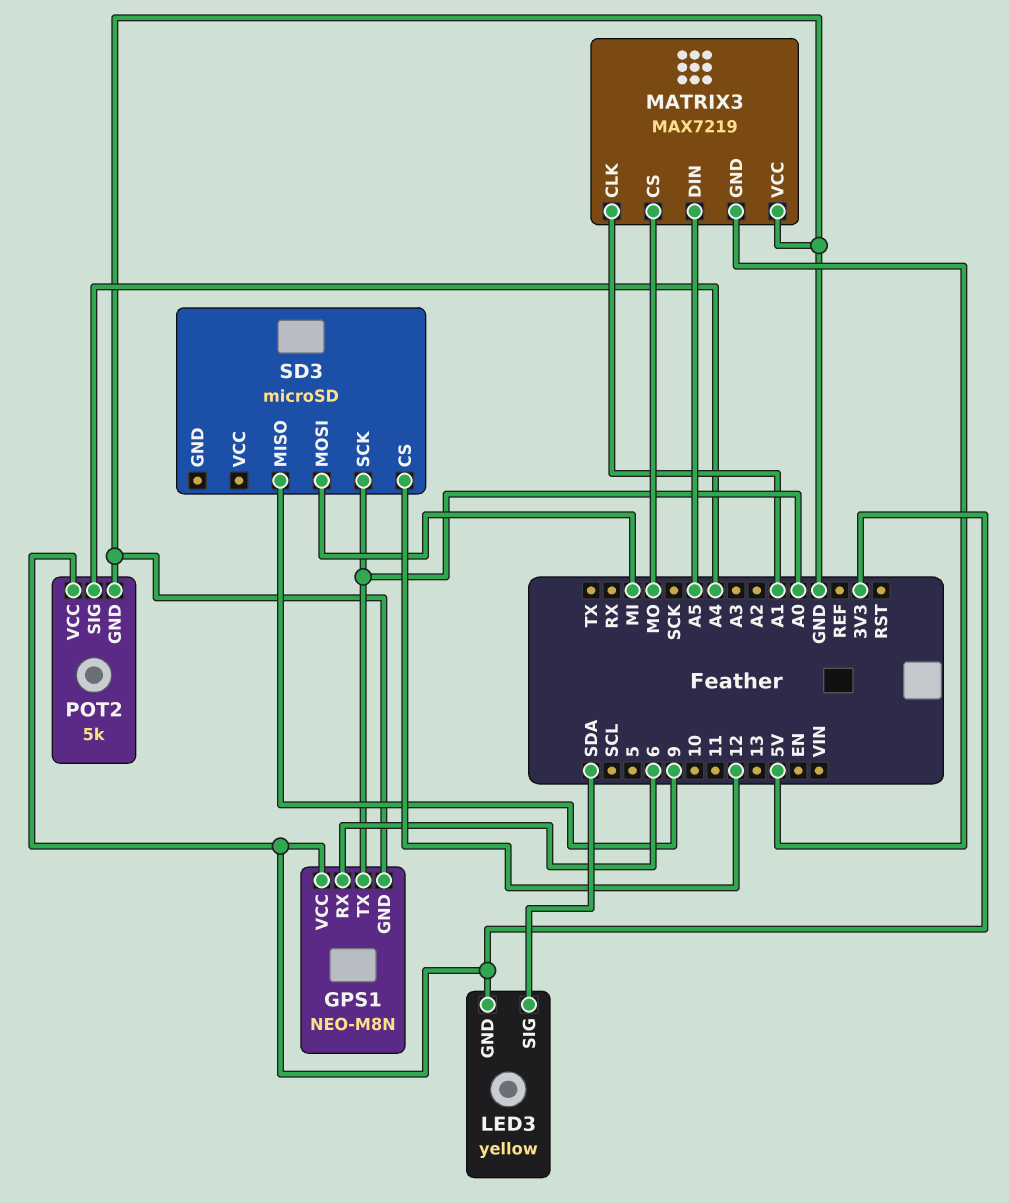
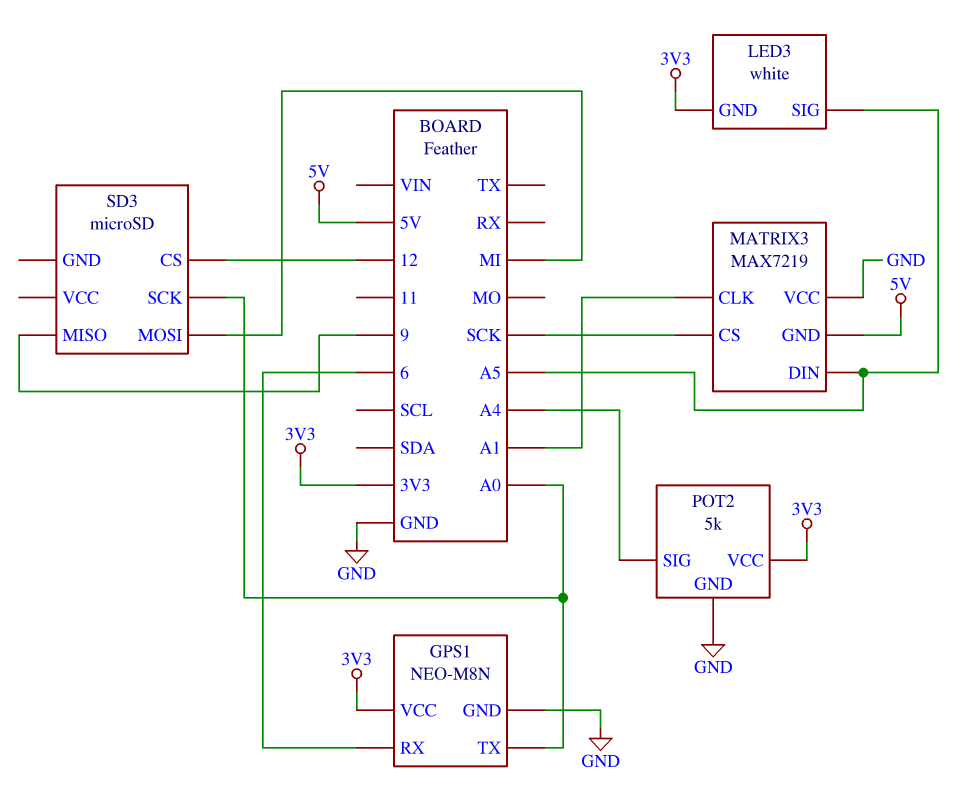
LED3: yellow -> white
LED3 pin SIG: SDA -> A5
MATRIX3 pin CS: MO -> SCK

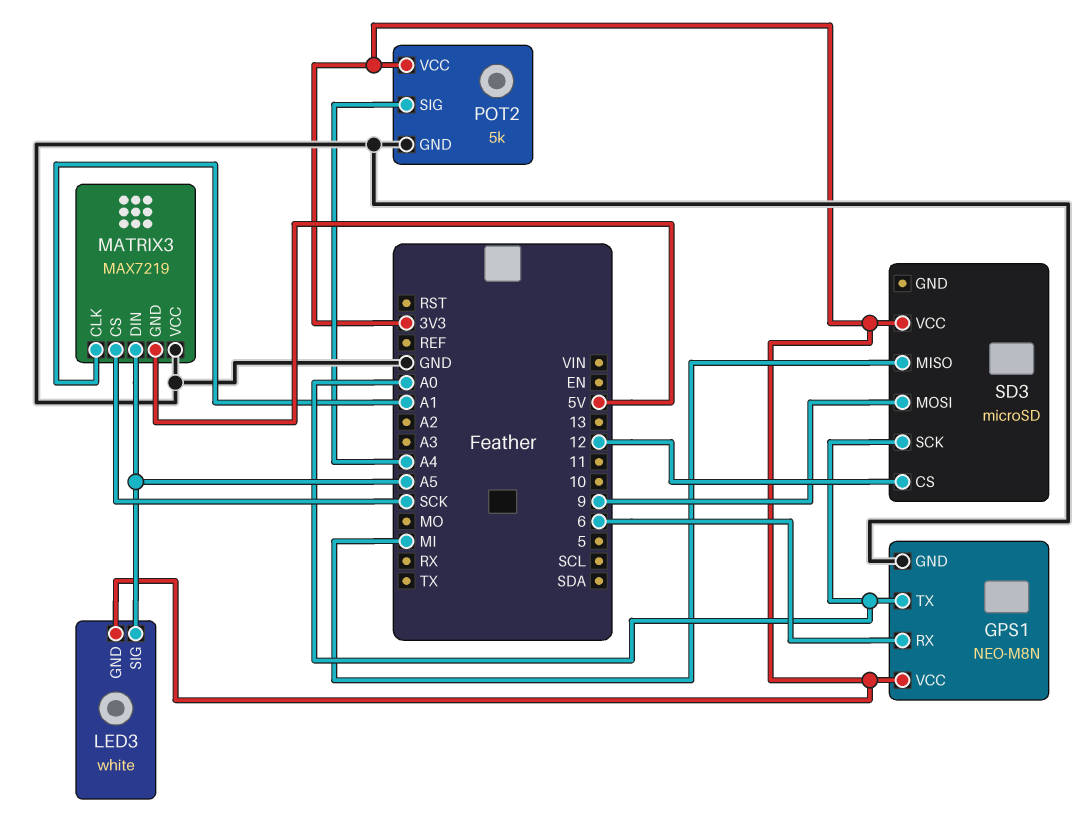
SD3 pin MISO: 9 -> MI
SD3 pin MOSI: MI -> 9
SD3 pin VCC: none -> 3V3

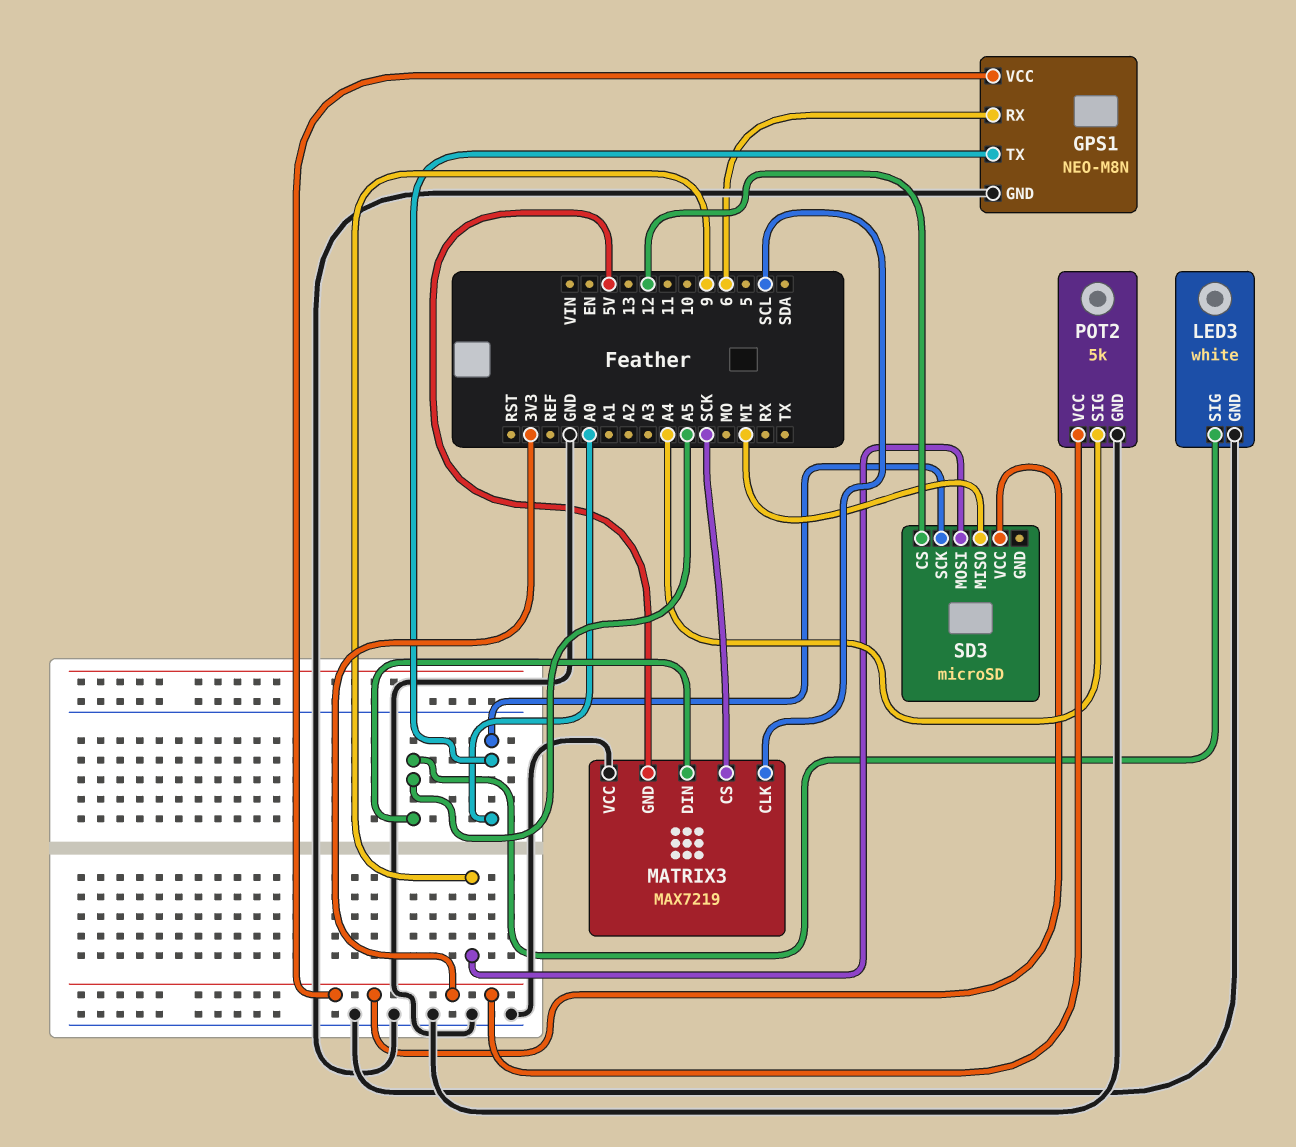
LED3 pin GND: 3V3 -> GND
MATRIX3 pin CLK: A1 -> SCL

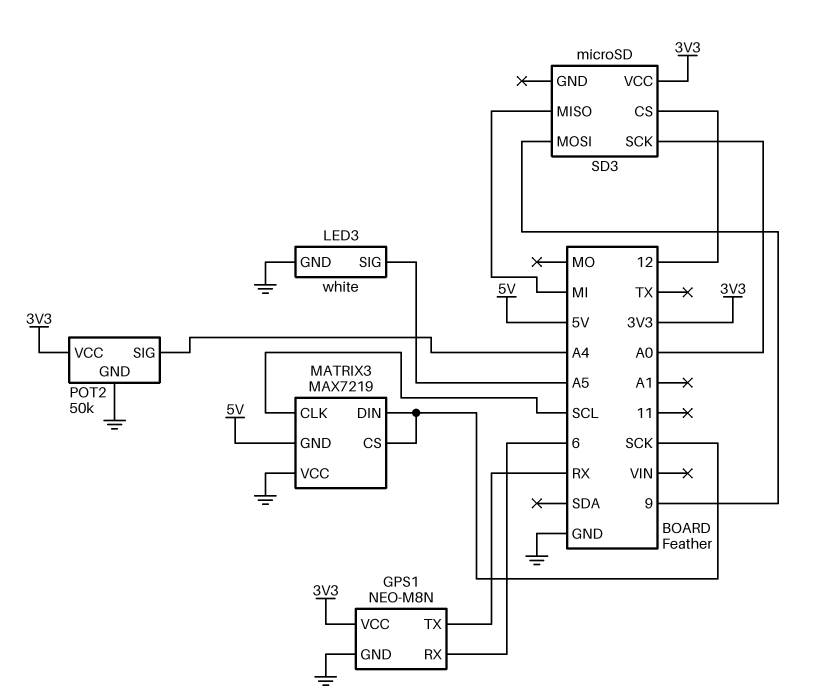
GPS1 pin TX: A0 -> RX
MATRIX3 pin DIN: A5 -> SCK
POT2: 5k -> 50k

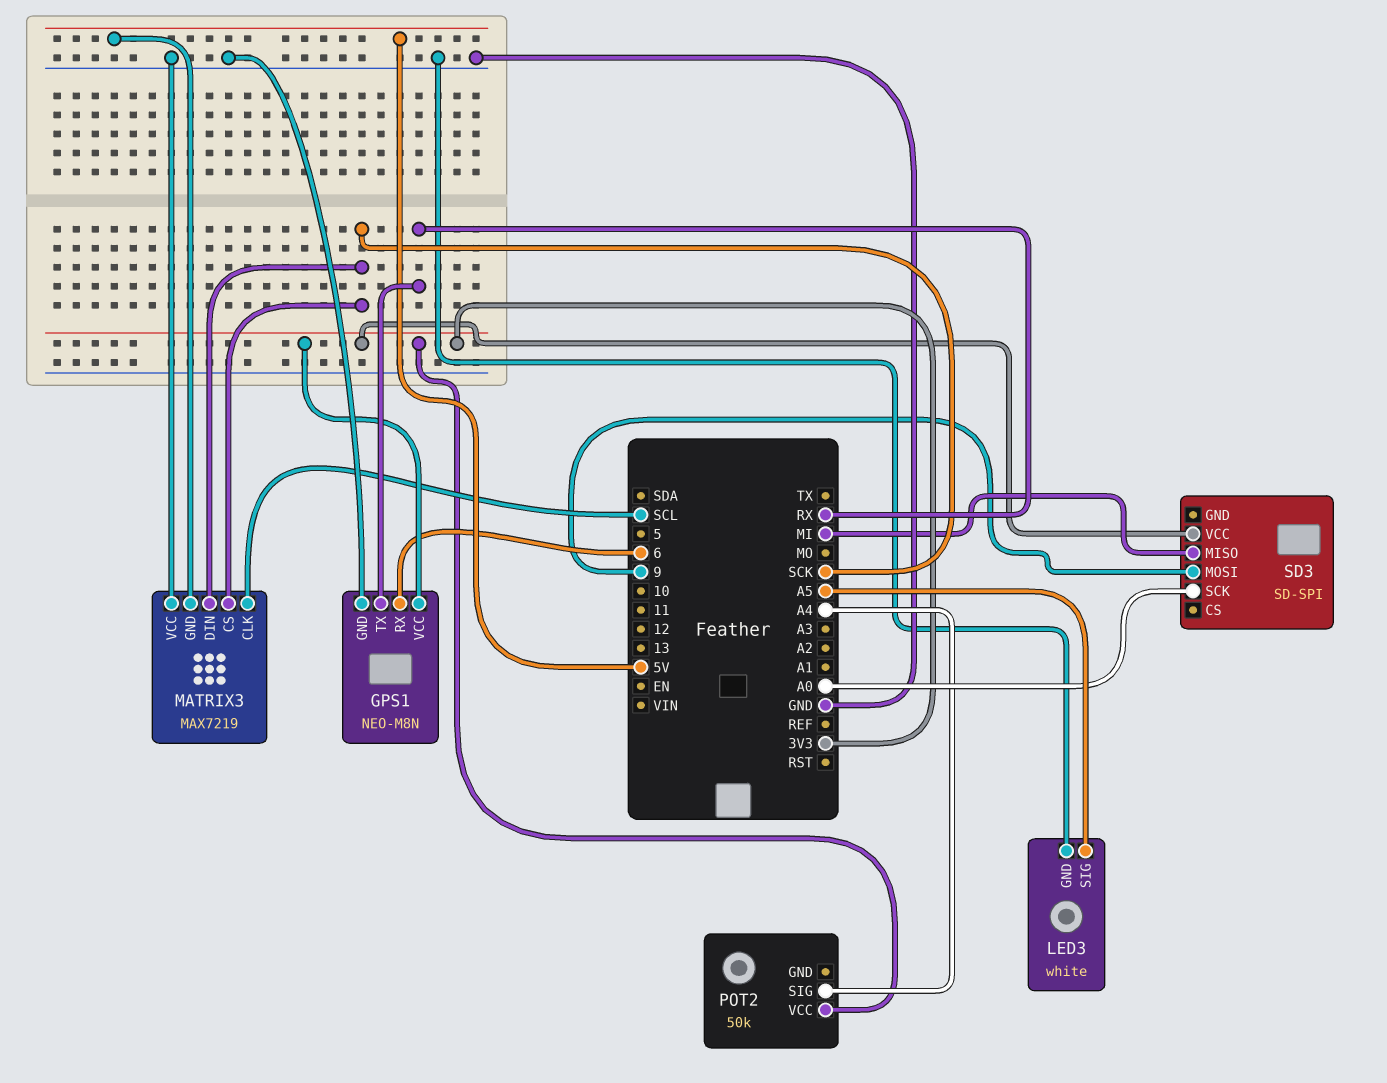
POT2 pin GND: GND -> none
SD3: microSD -> SD-SPI
SD3 pin CS: 12 -> none

